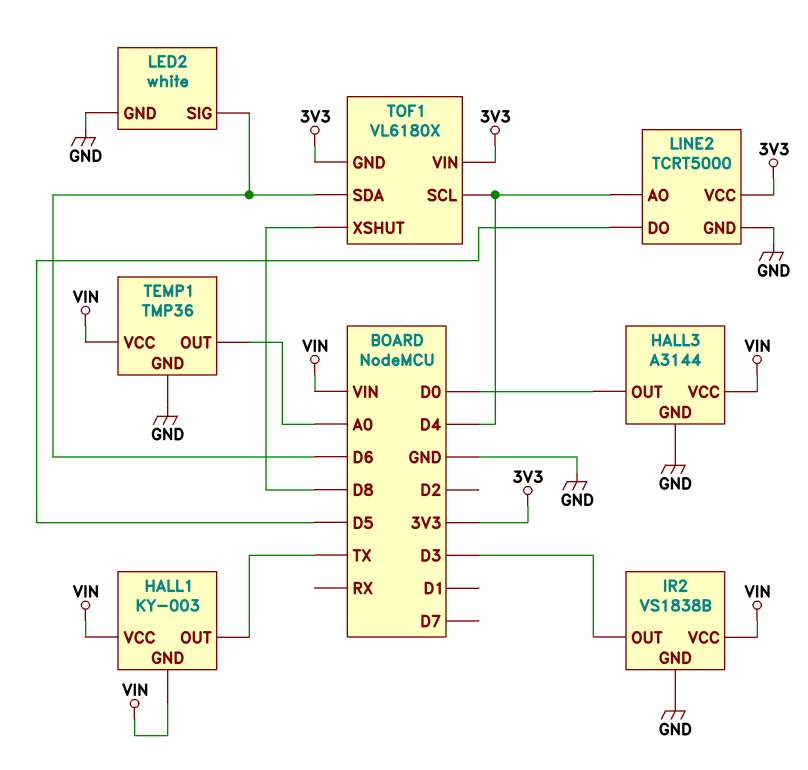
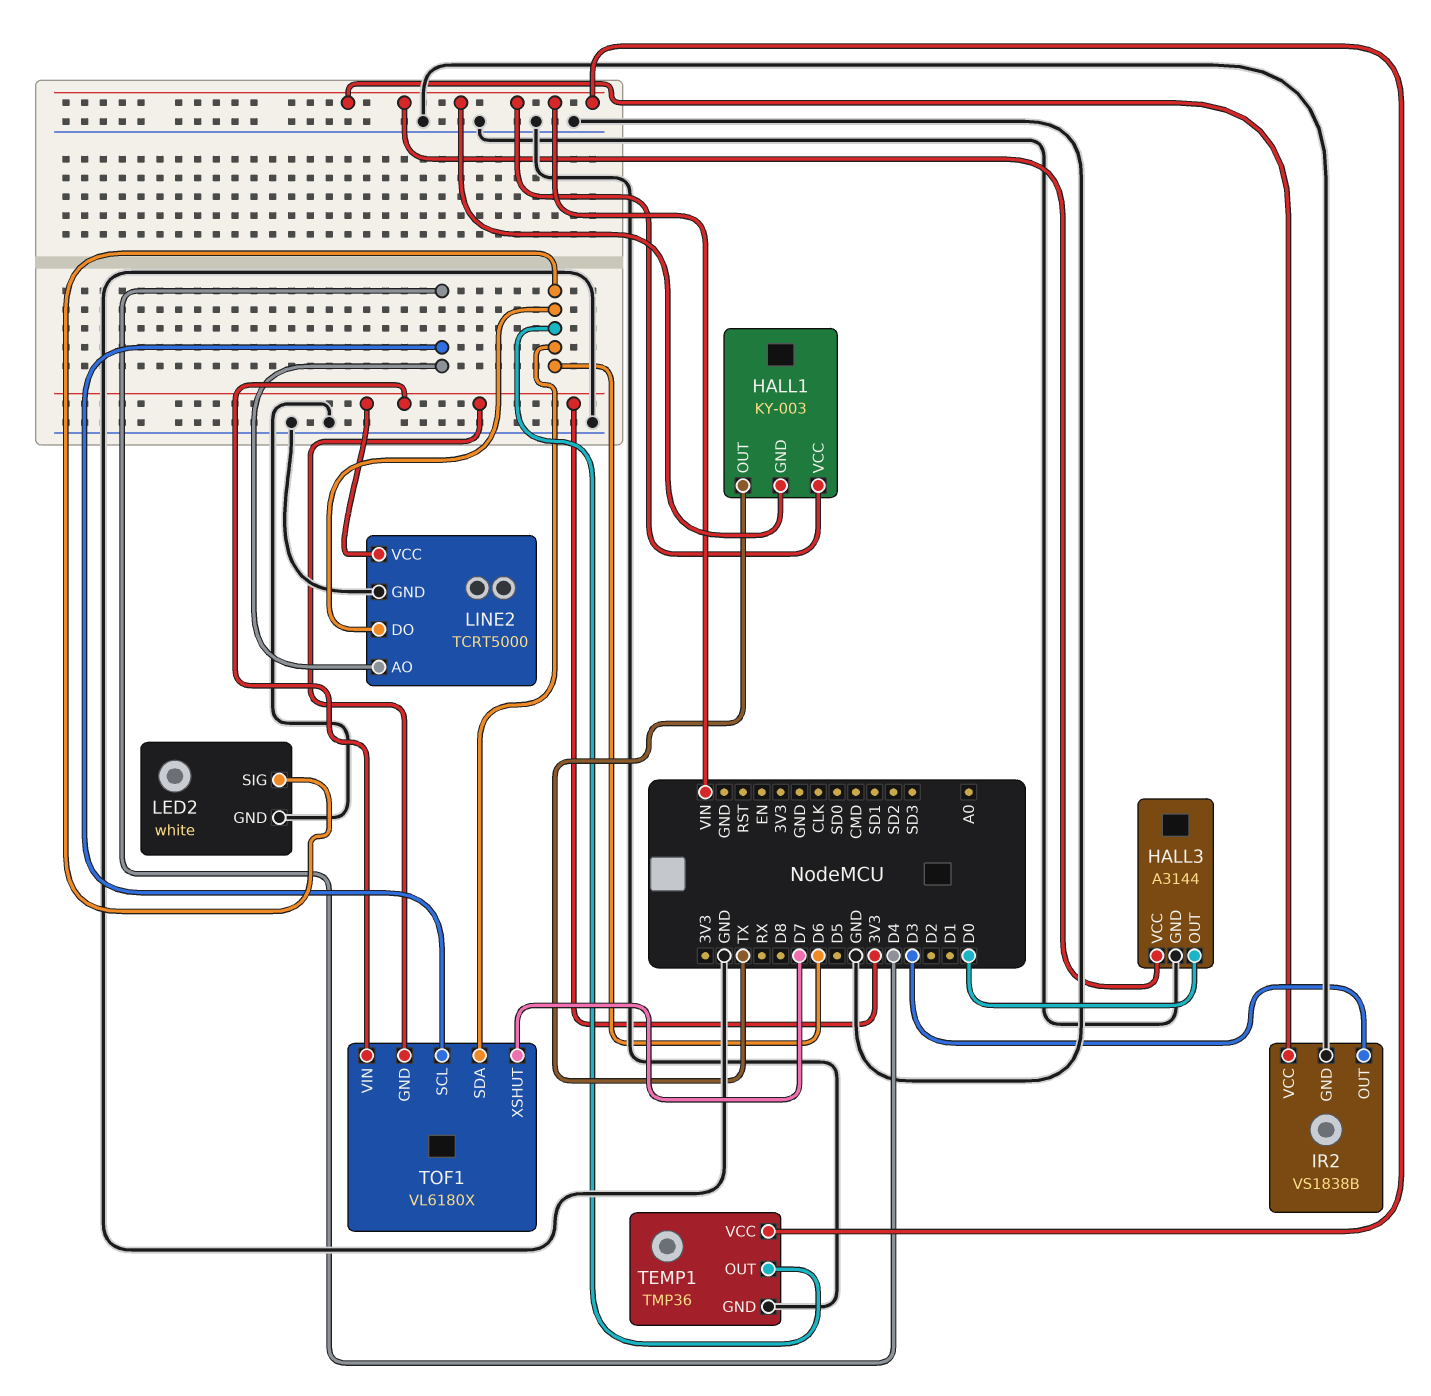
LINE2 pin DO: D5 -> D6
TEMP1 pin OUT: A0 -> D6
TOF1 pin XSHUT: D8 -> D7

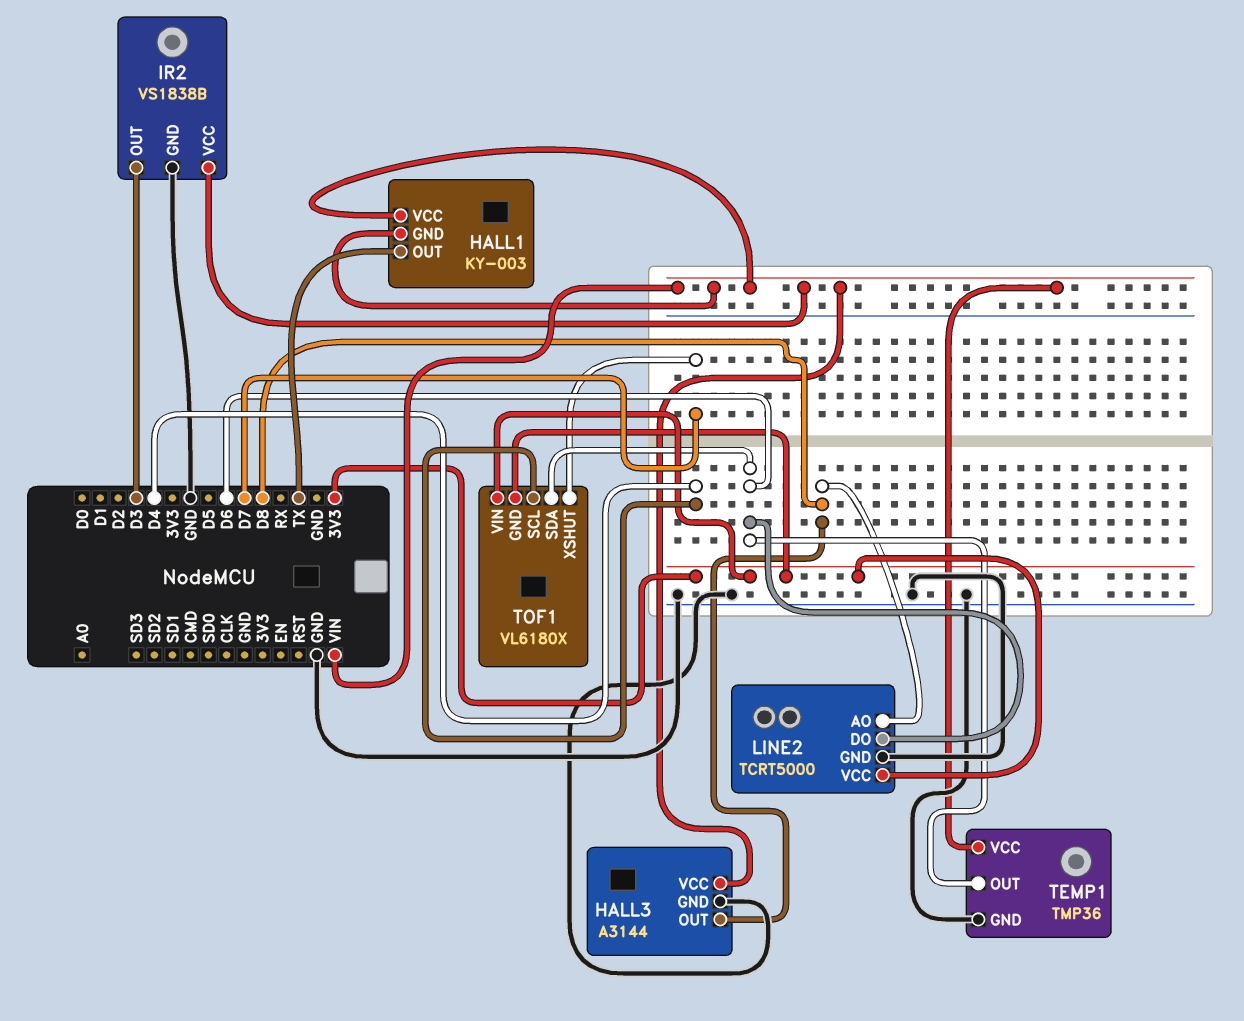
HALL3 pin OUT: D0 -> D8
LED2: white -> none
LED2 pin GND: GND -> none
LED2 pin SIG: D6 -> none
LINE2 pin AO: D4 -> D8

